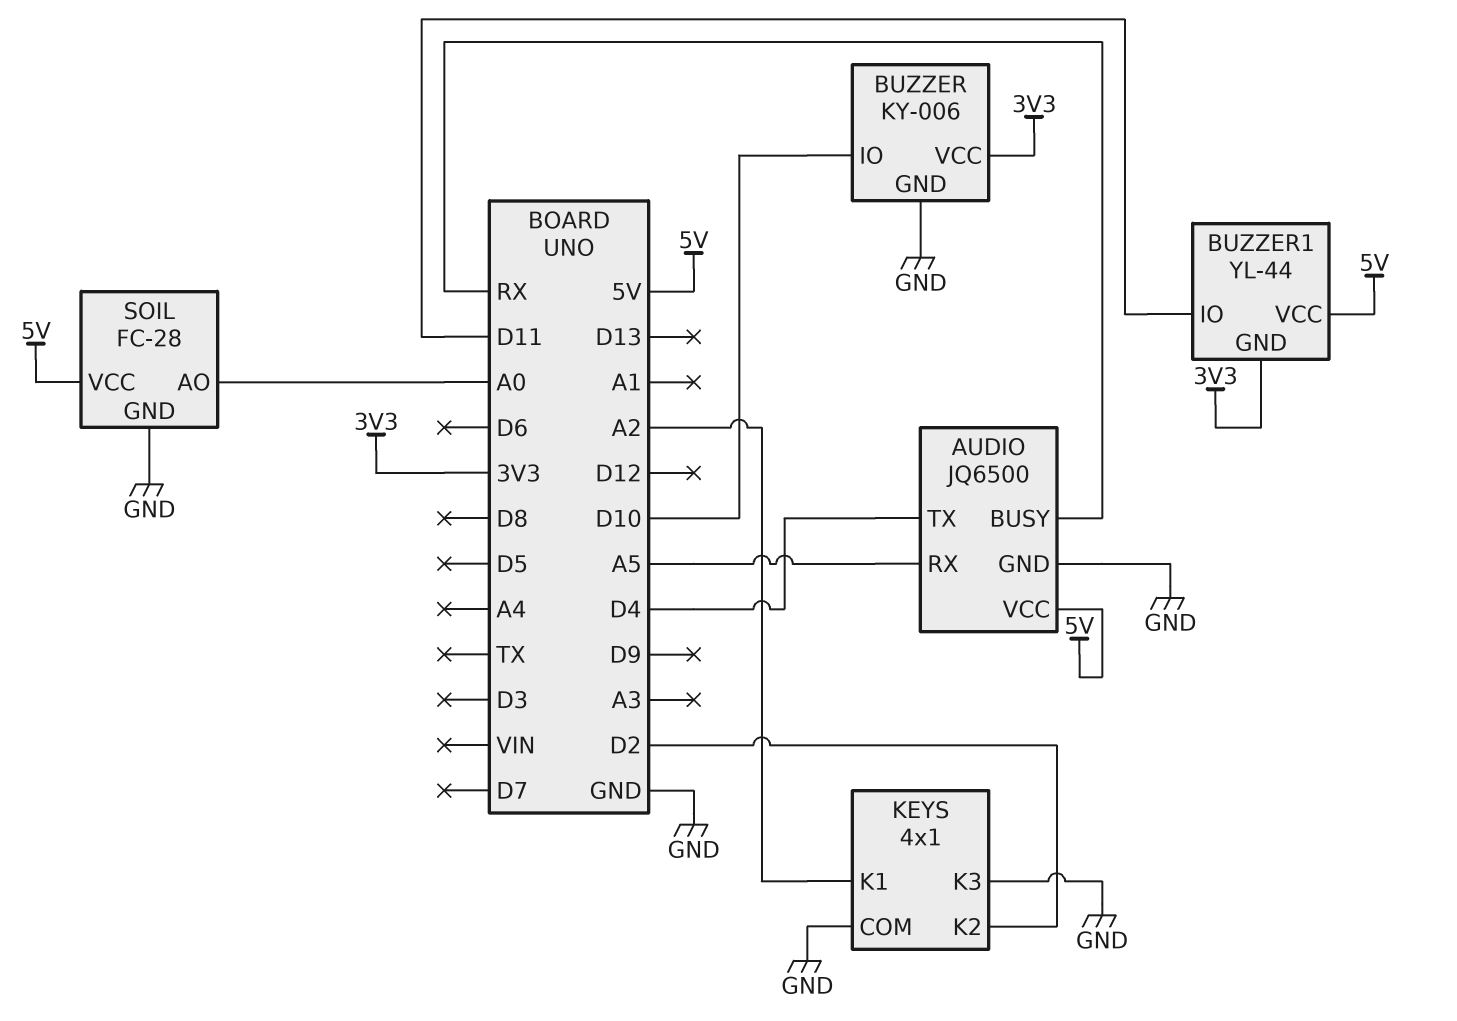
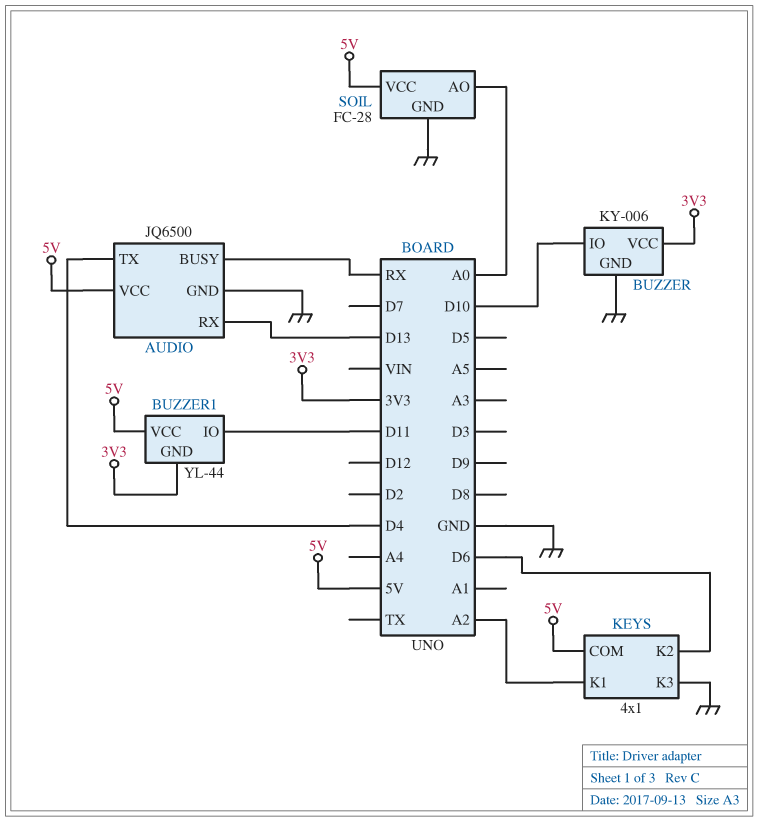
AUDIO pin RX: A5 -> D13
KEYS pin COM: GND -> 5V
KEYS pin K2: D2 -> D6

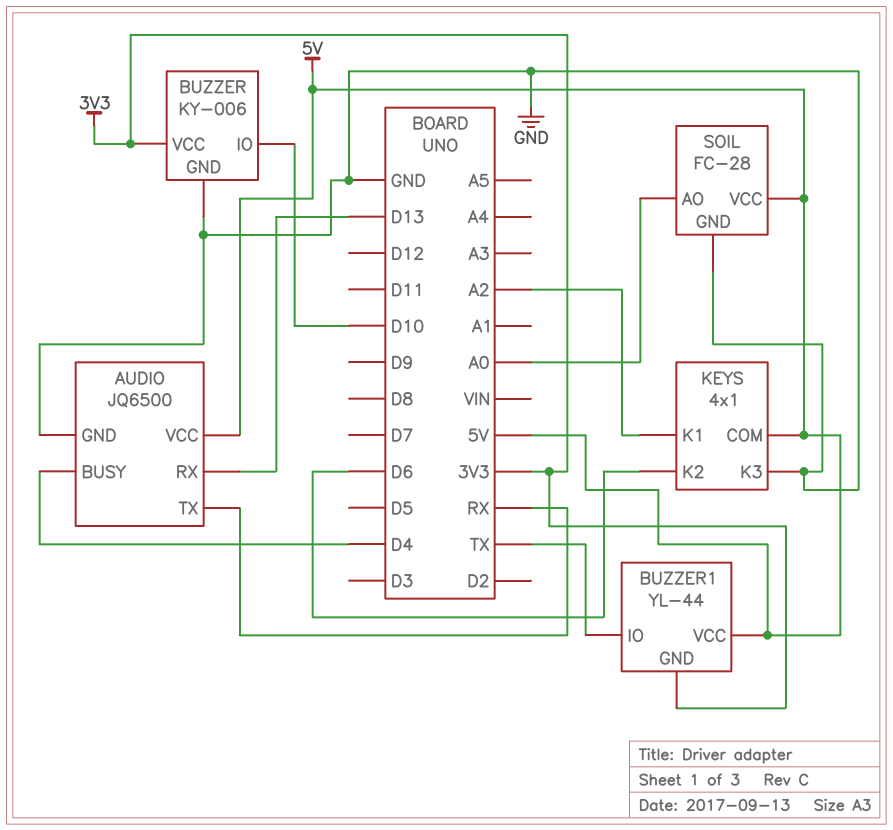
AUDIO pin BUSY: RX -> D4
AUDIO pin TX: D4 -> RX
BUZZER1 pin IO: D11 -> TX

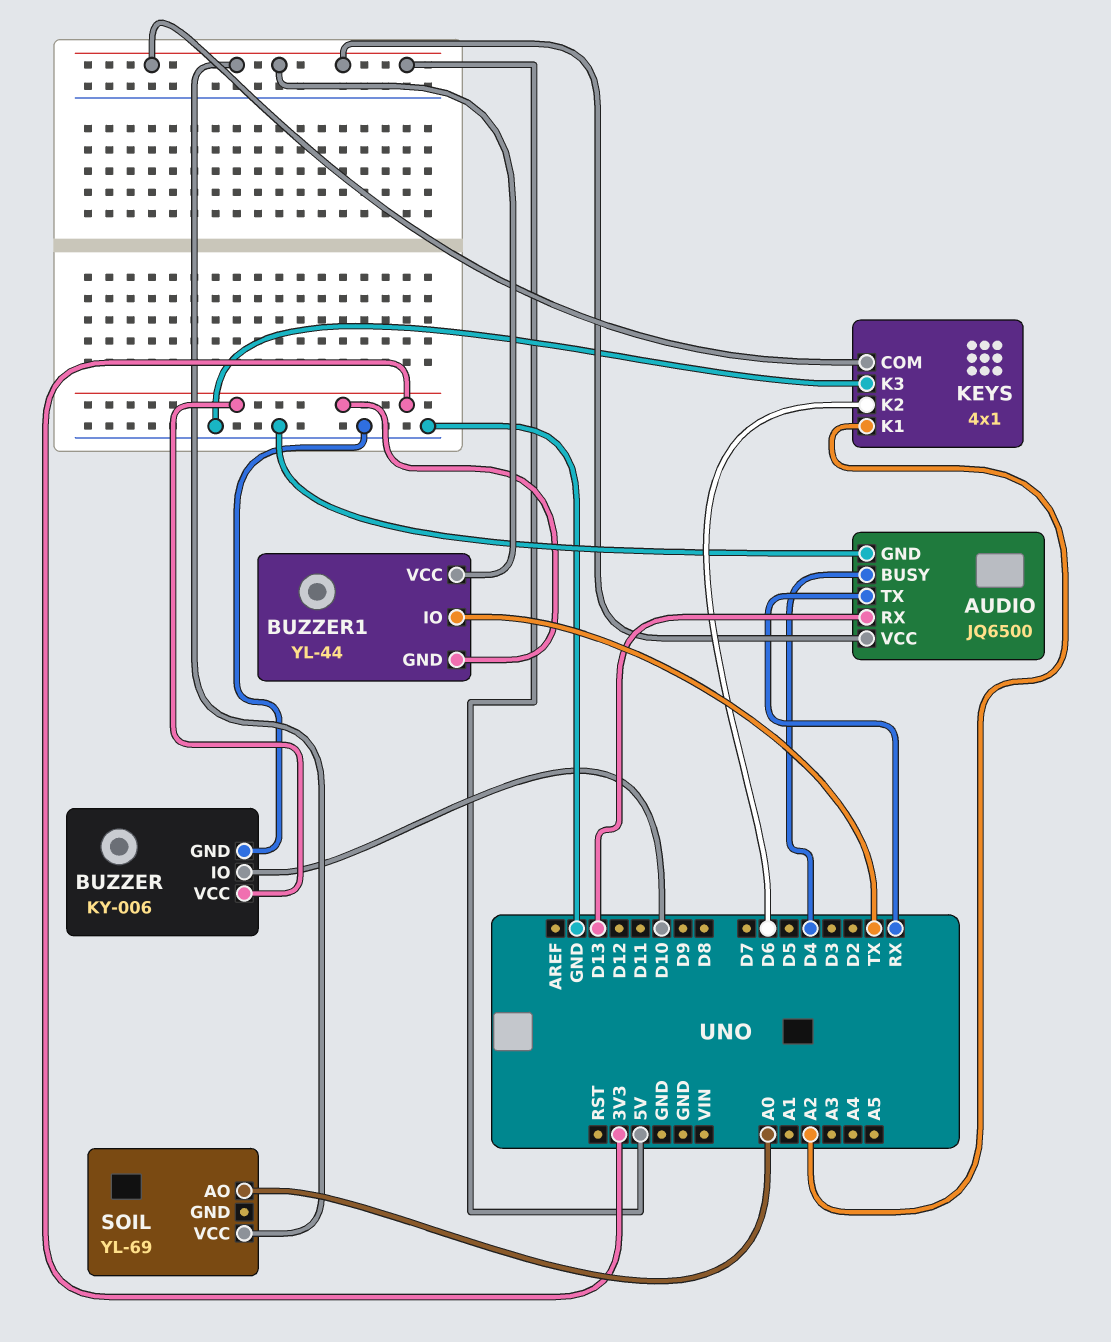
SOIL: FC-28 -> YL-69
SOIL pin GND: GND -> none

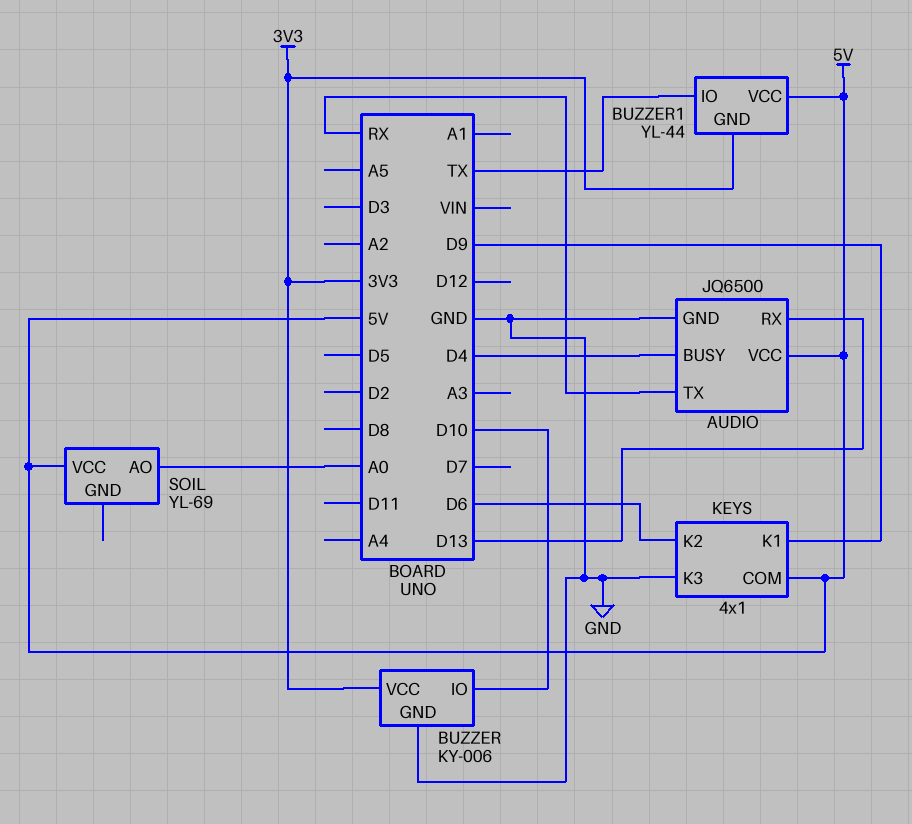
KEYS pin K1: A2 -> D9

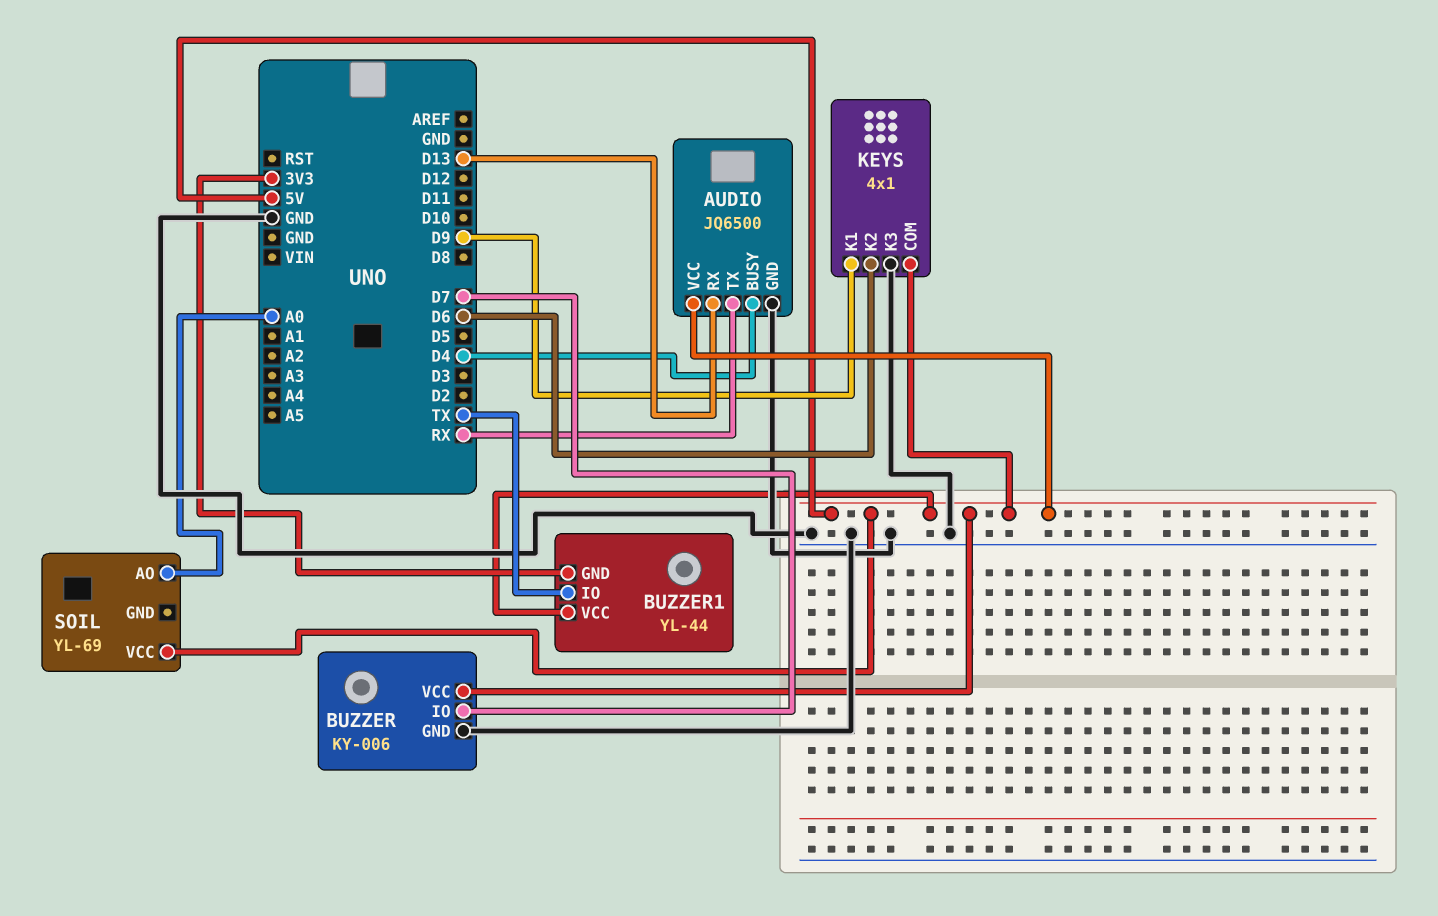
BUZZER pin IO: D10 -> D7
BUZZER pin VCC: 3V3 -> 5V

